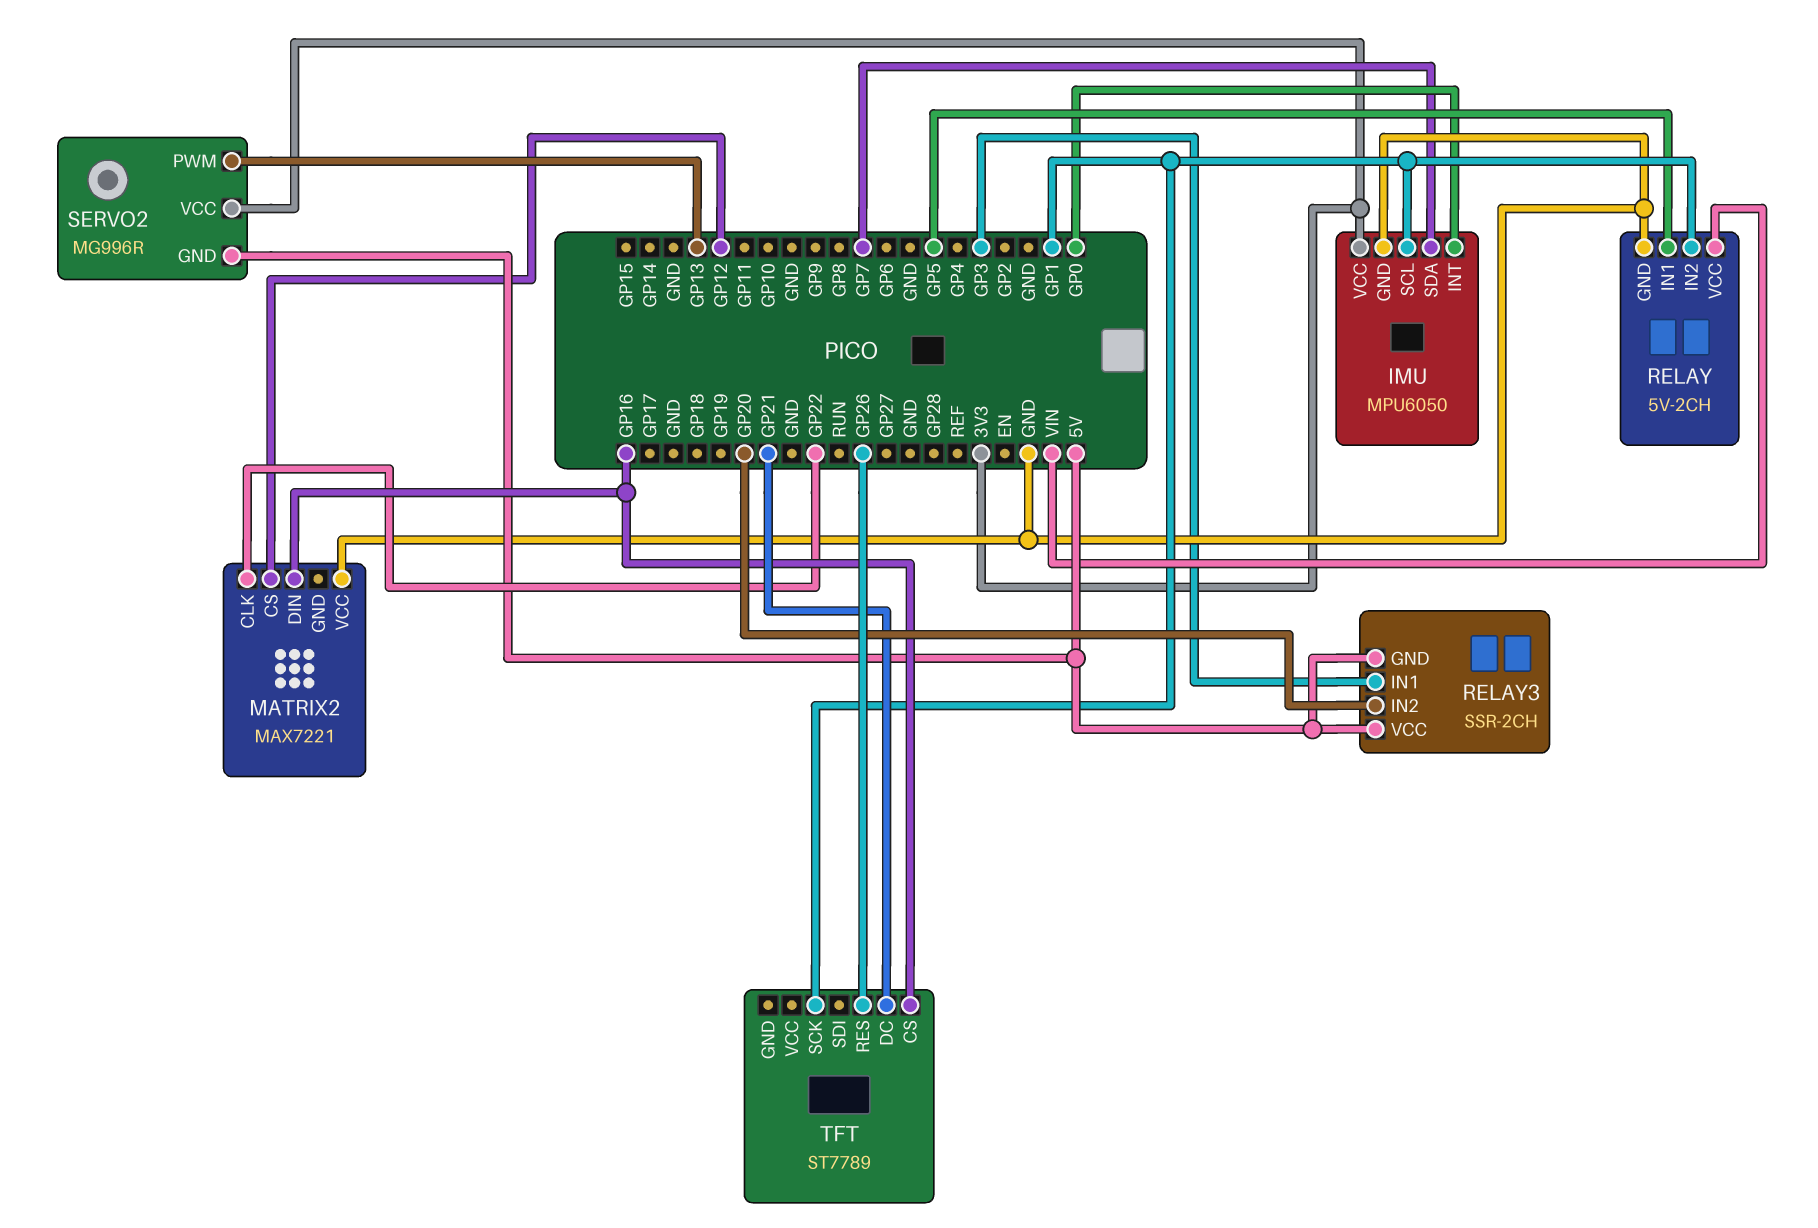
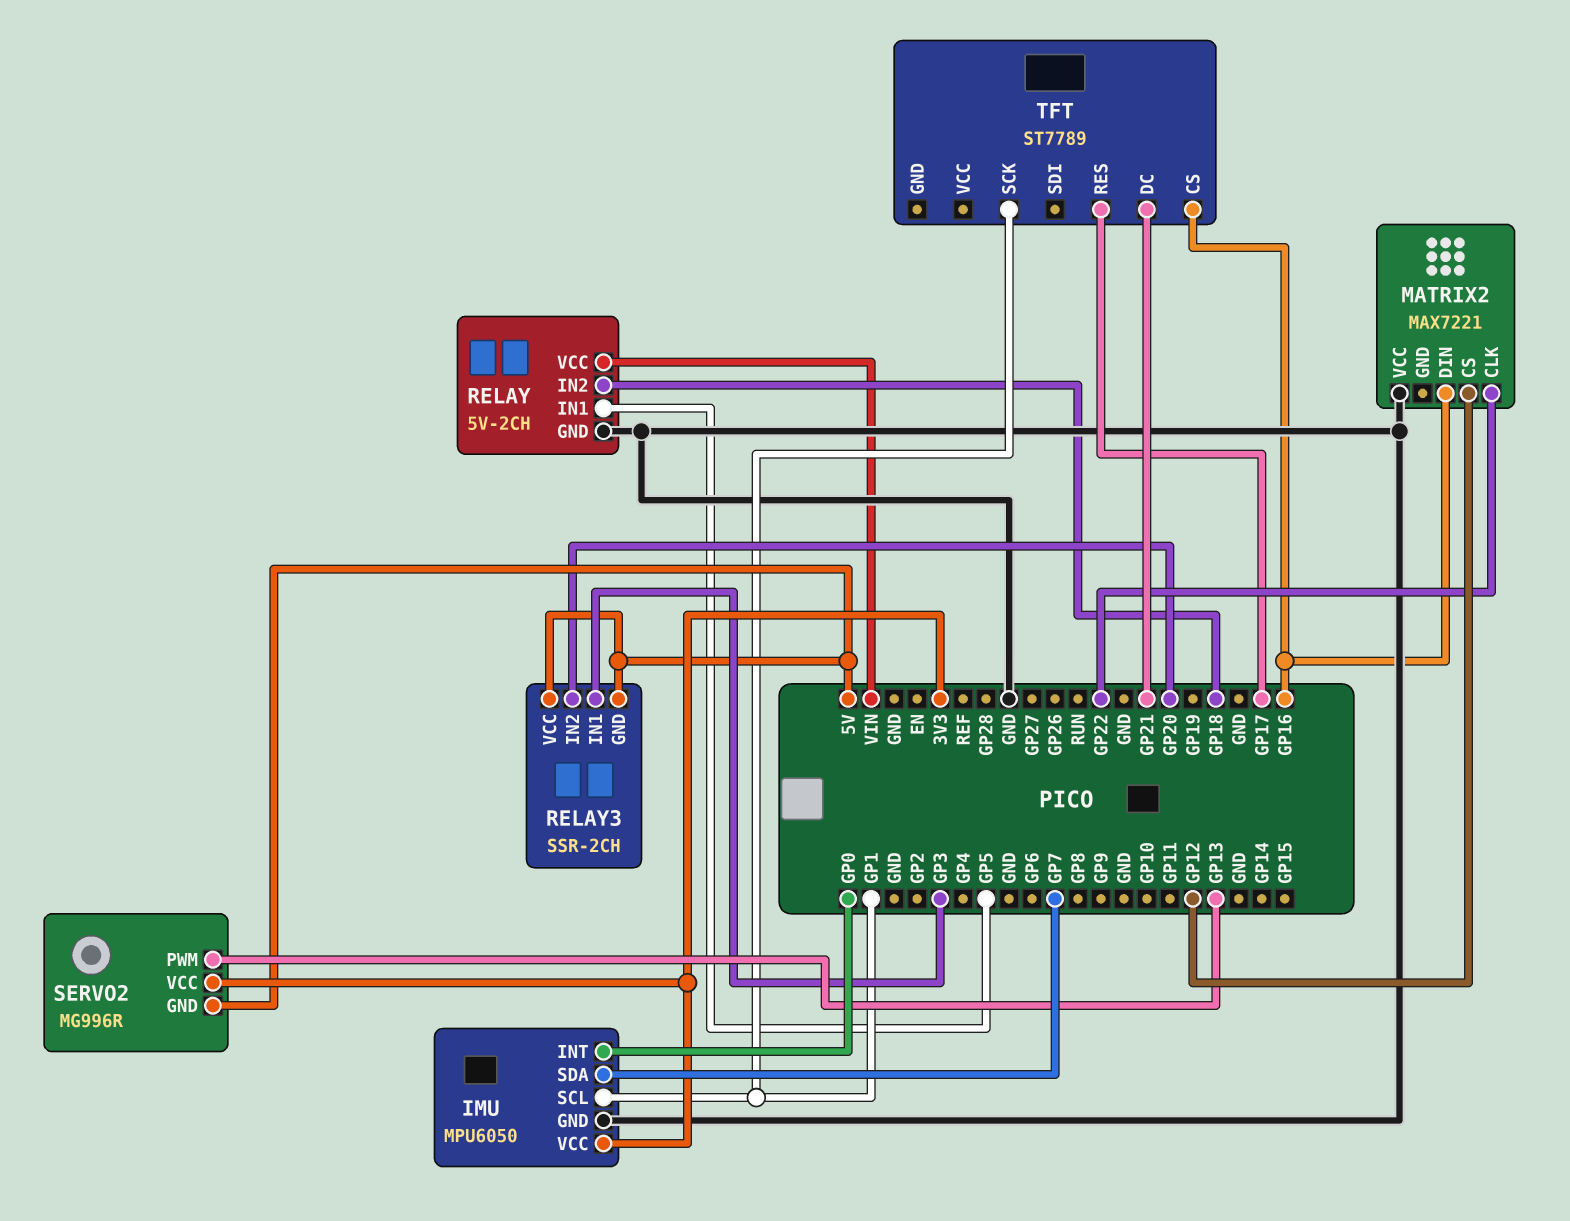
RELAY pin IN2: GP1 -> GP18
TFT pin RES: GP26 -> GP17

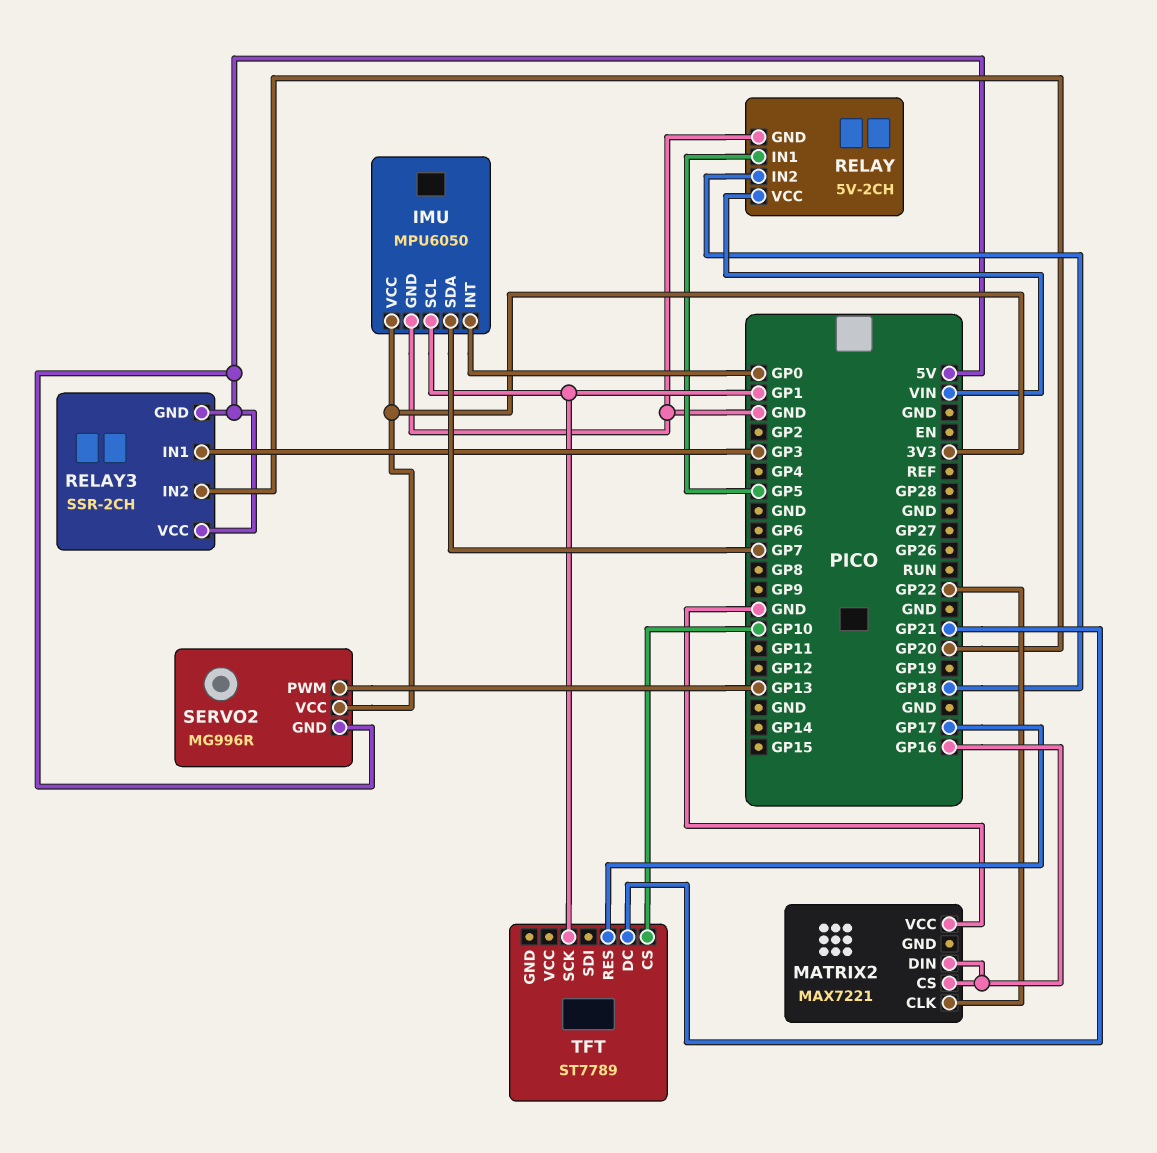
MATRIX2 pin CS: GP12 -> GP16
TFT pin CS: GP16 -> GP10

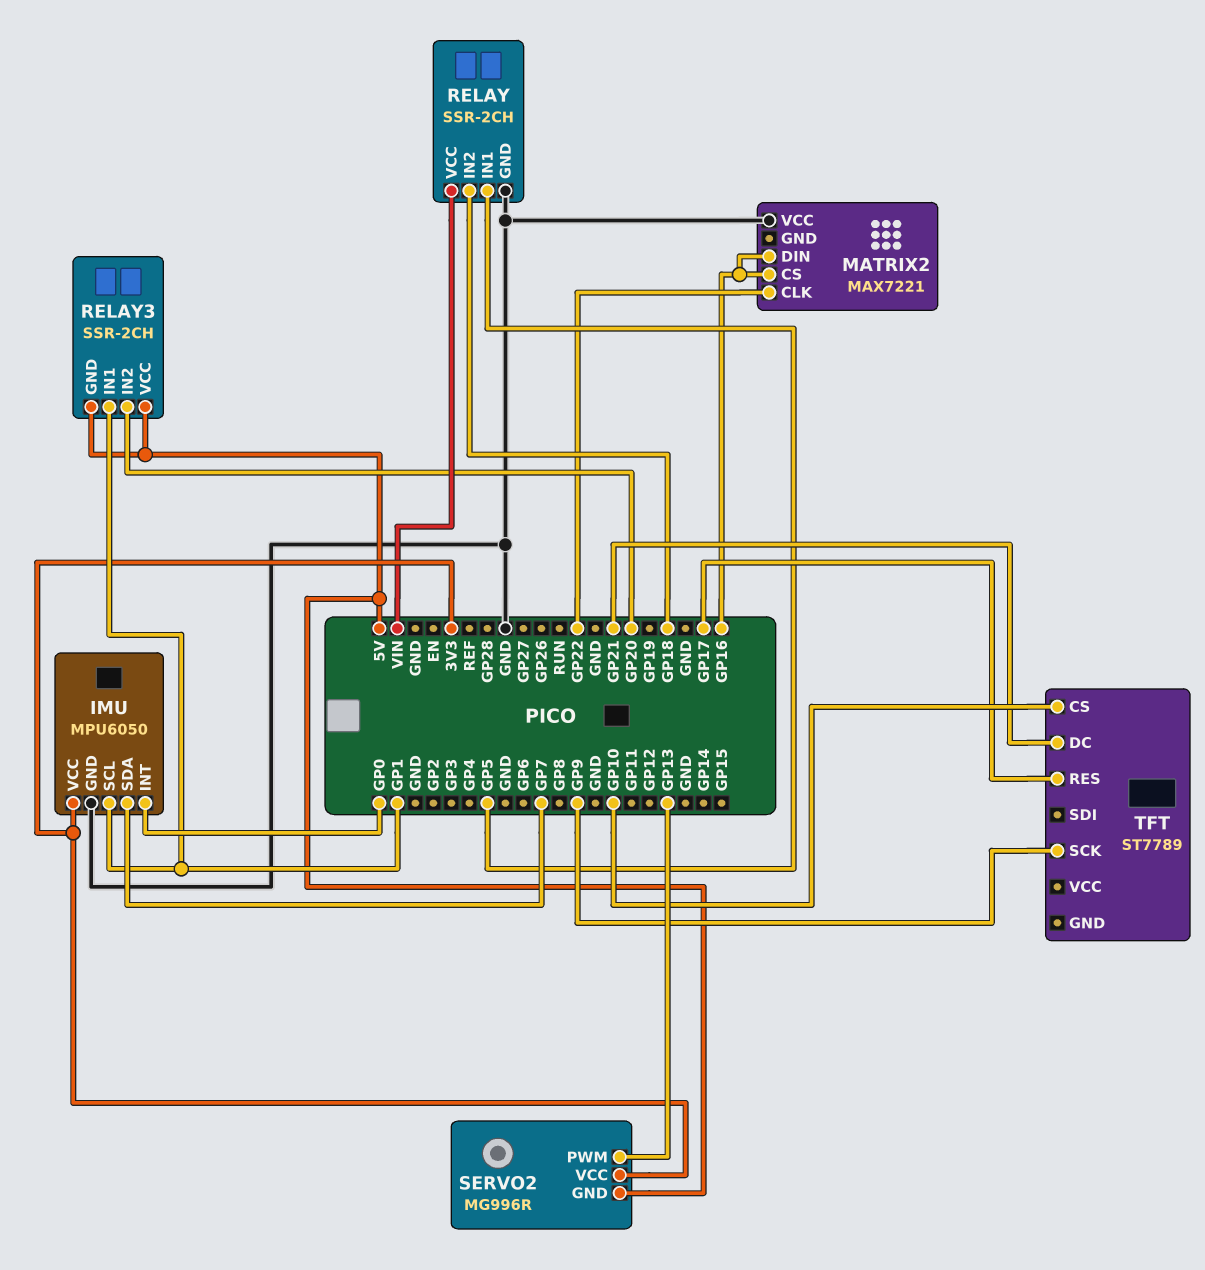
RELAY: 5V-2CH -> SSR-2CH
RELAY3 pin IN1: GP3 -> GP1
TFT pin SCK: GP1 -> GP9

